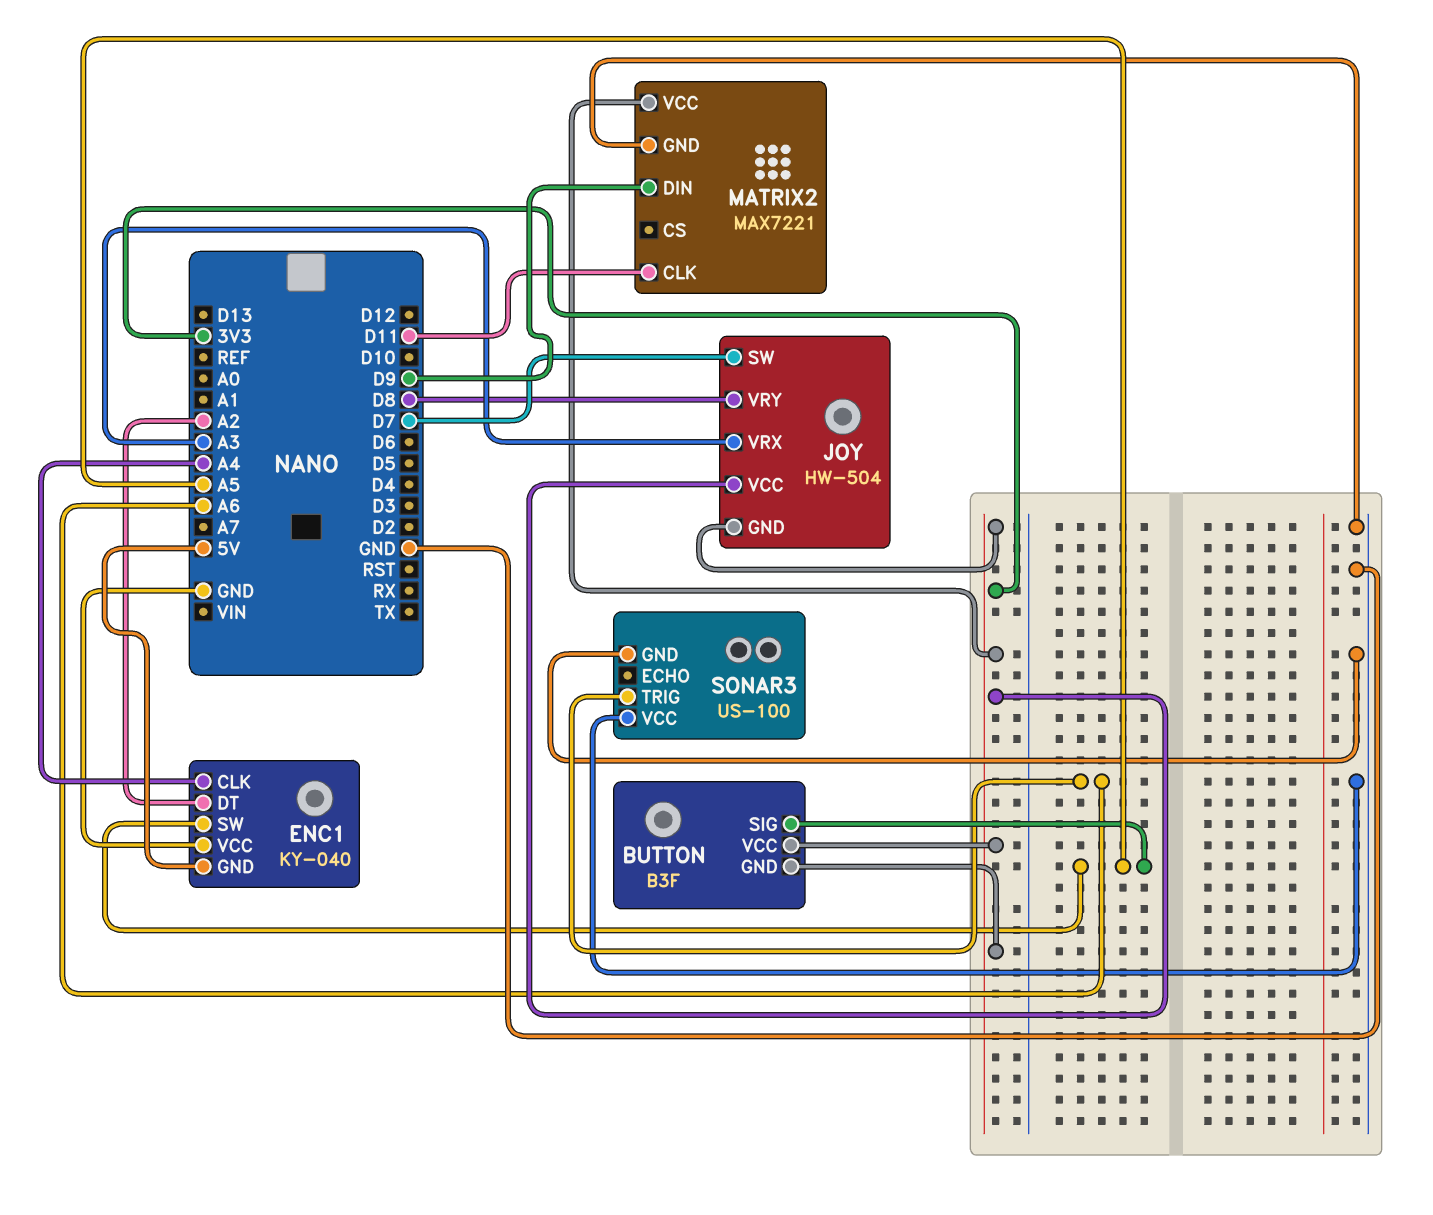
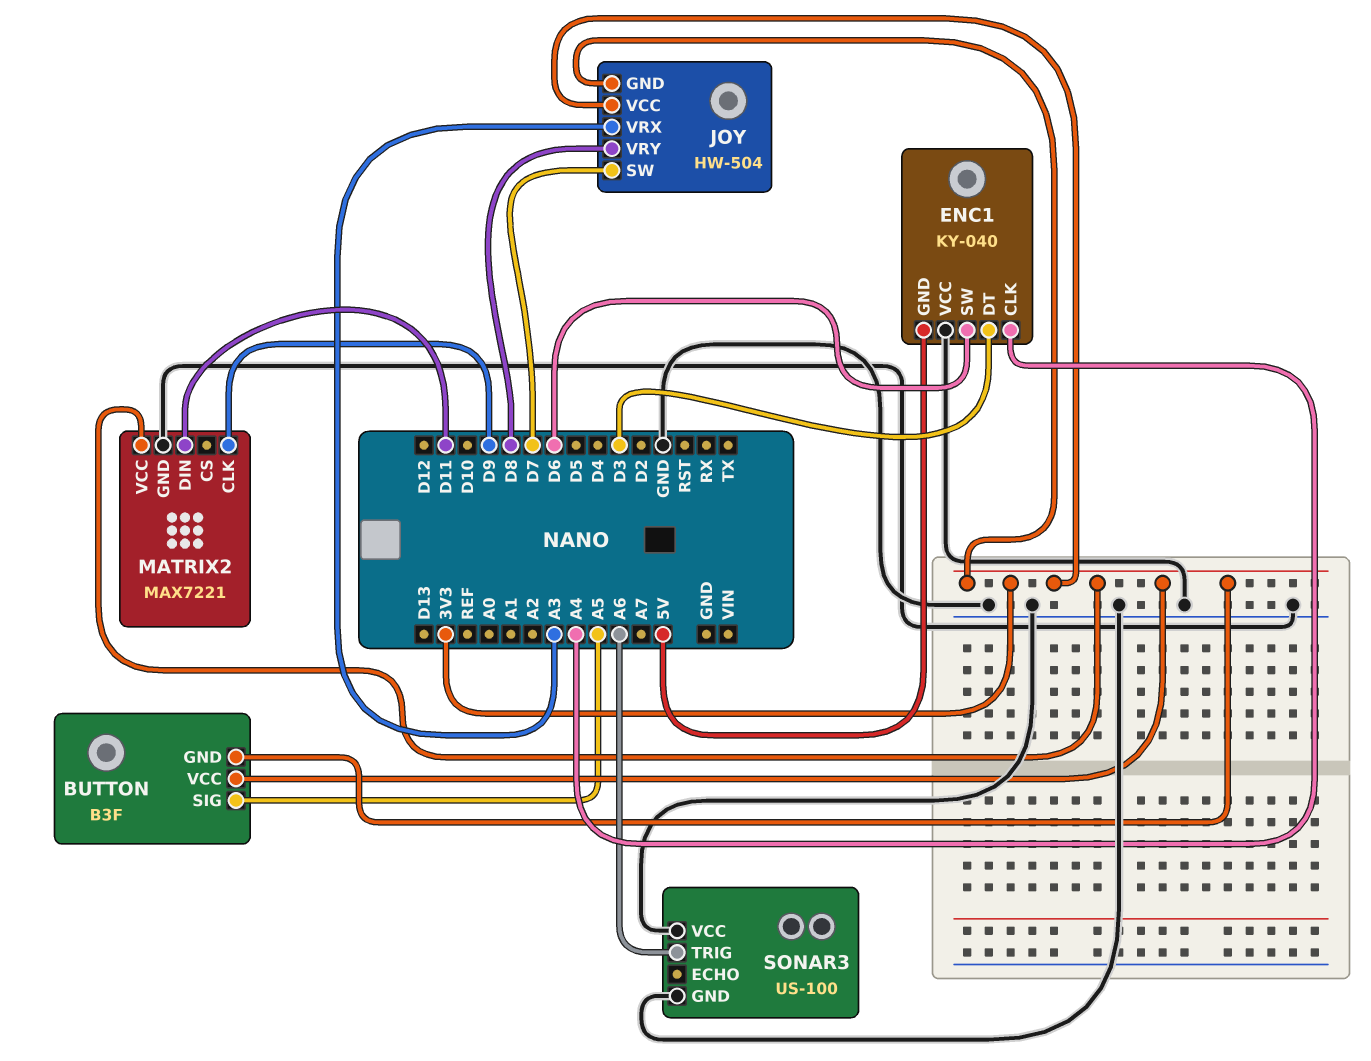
ENC1 pin DT: A2 -> D3
ENC1 pin SW: A5 -> D6
MATRIX2 pin CLK: D11 -> D9
MATRIX2 pin DIN: D9 -> D11

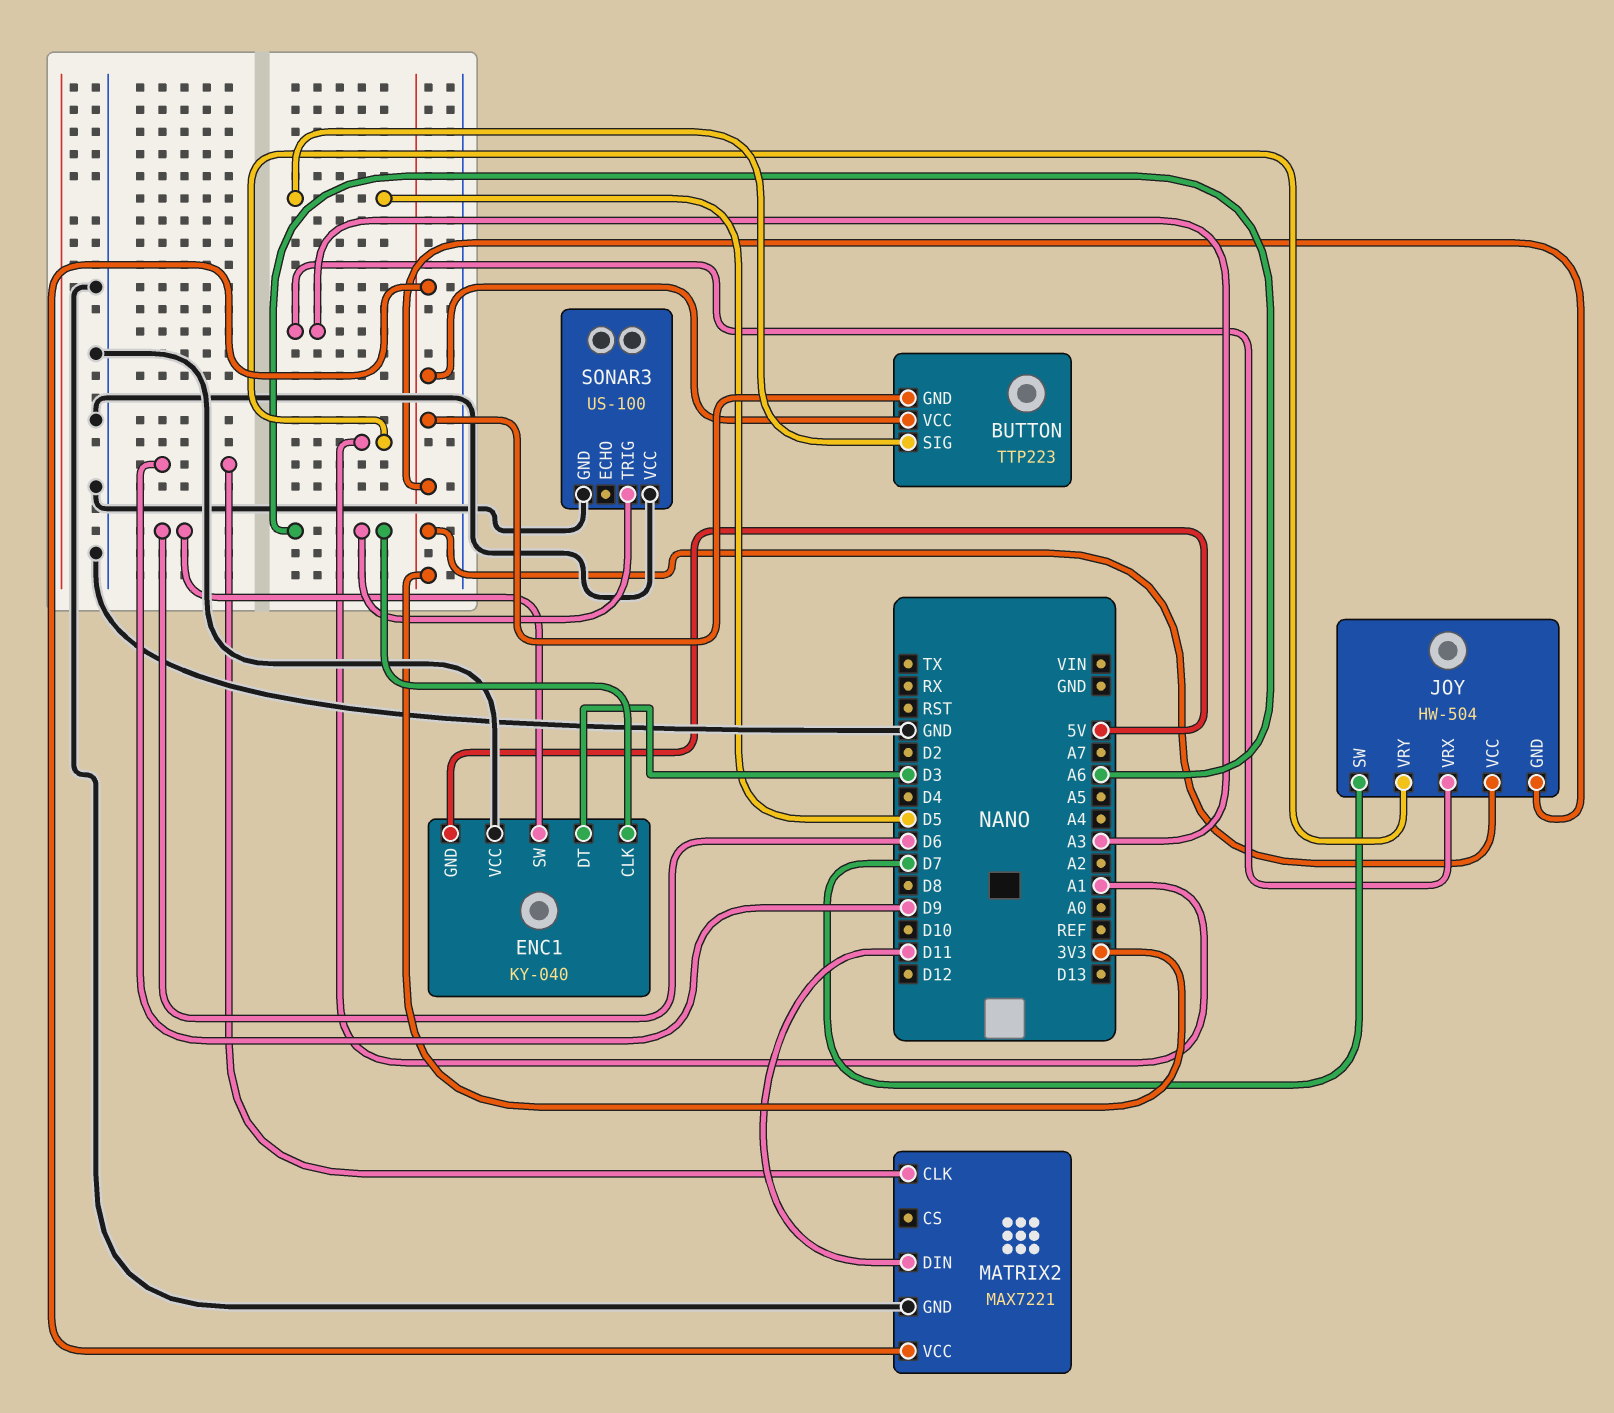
BUTTON: B3F -> TTP223
BUTTON pin SIG: A5 -> D5
ENC1 pin CLK: A4 -> A6
JOY pin VRY: D8 -> A1

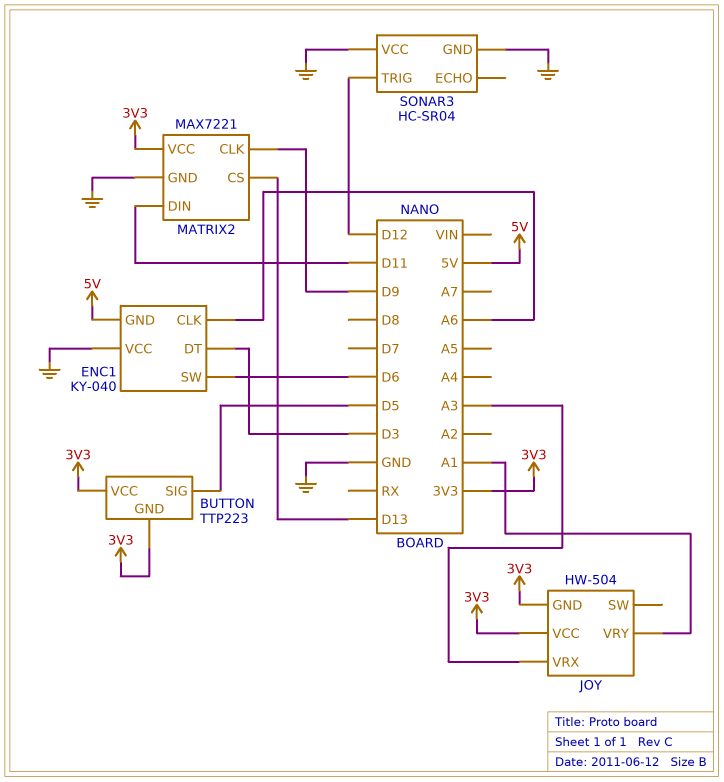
JOY pin SW: D7 -> none
MATRIX2 pin CS: none -> D13
SONAR3: US-100 -> HC-SR04
SONAR3 pin TRIG: A6 -> D12

